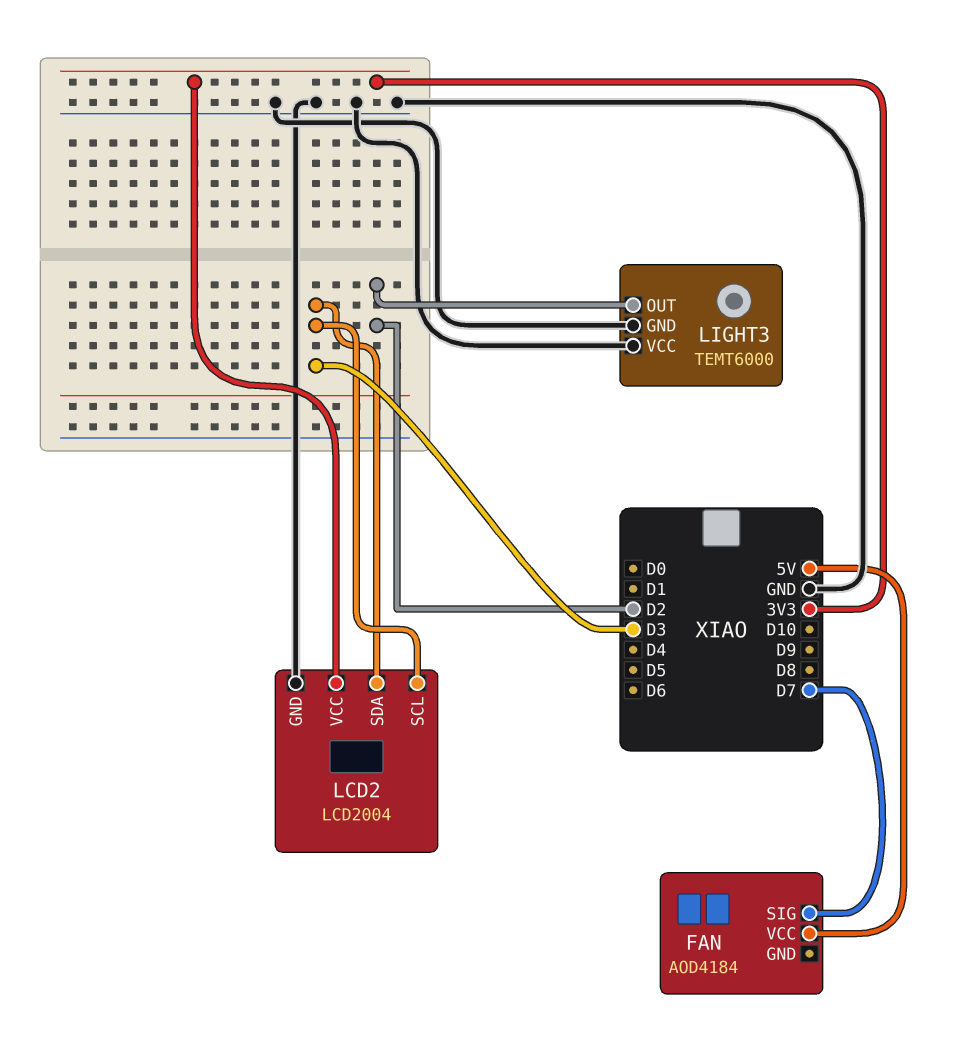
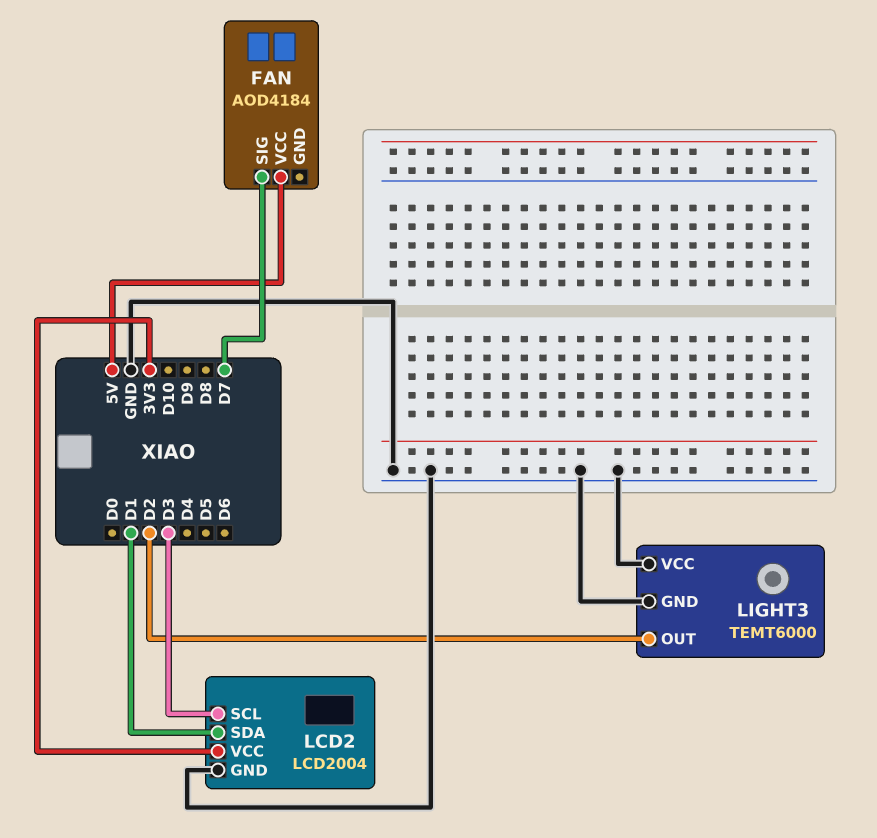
LCD2 pin SDA: D3 -> D1

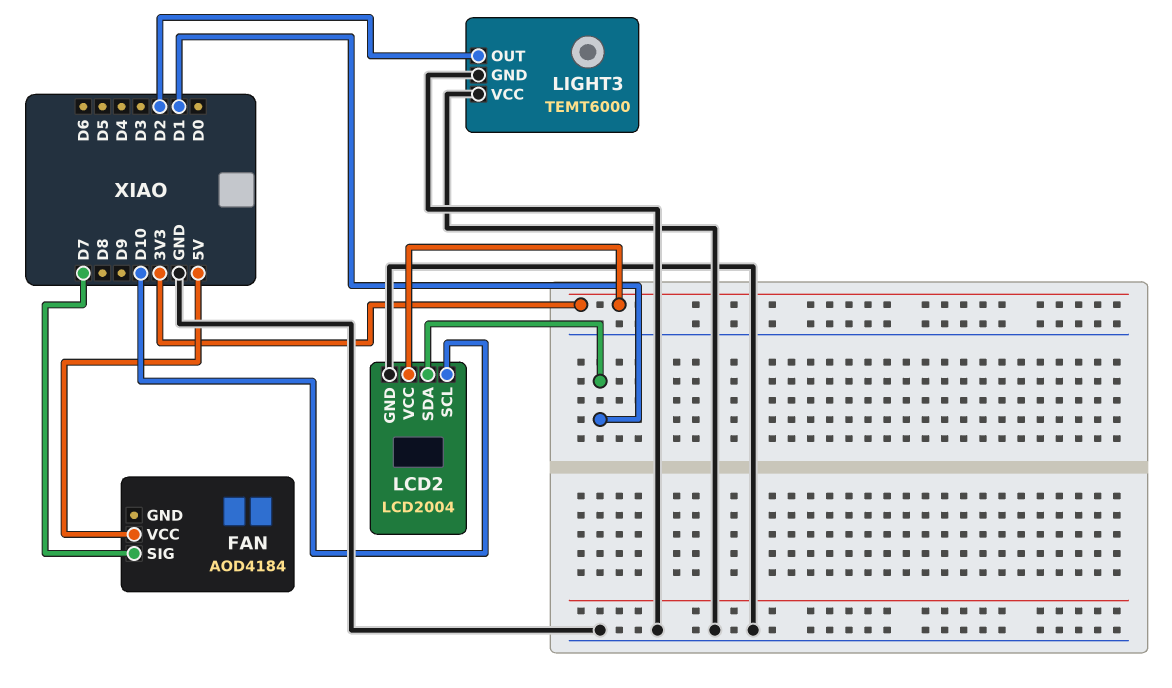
LCD2 pin SCL: D3 -> D10

